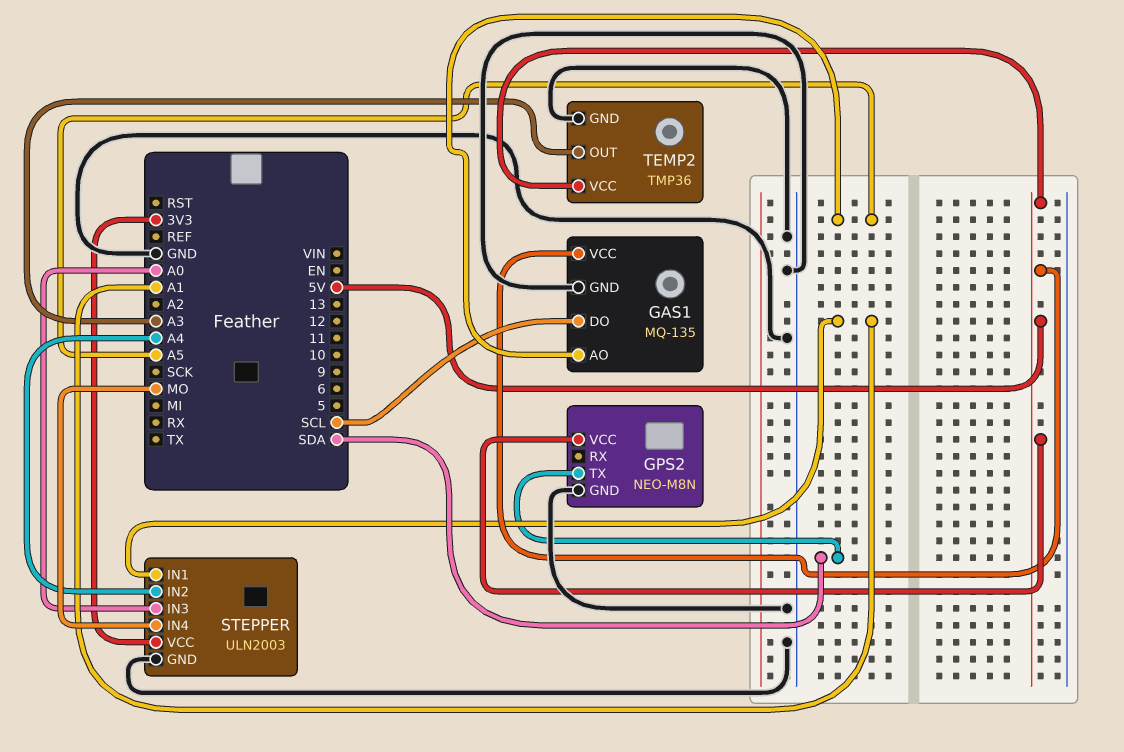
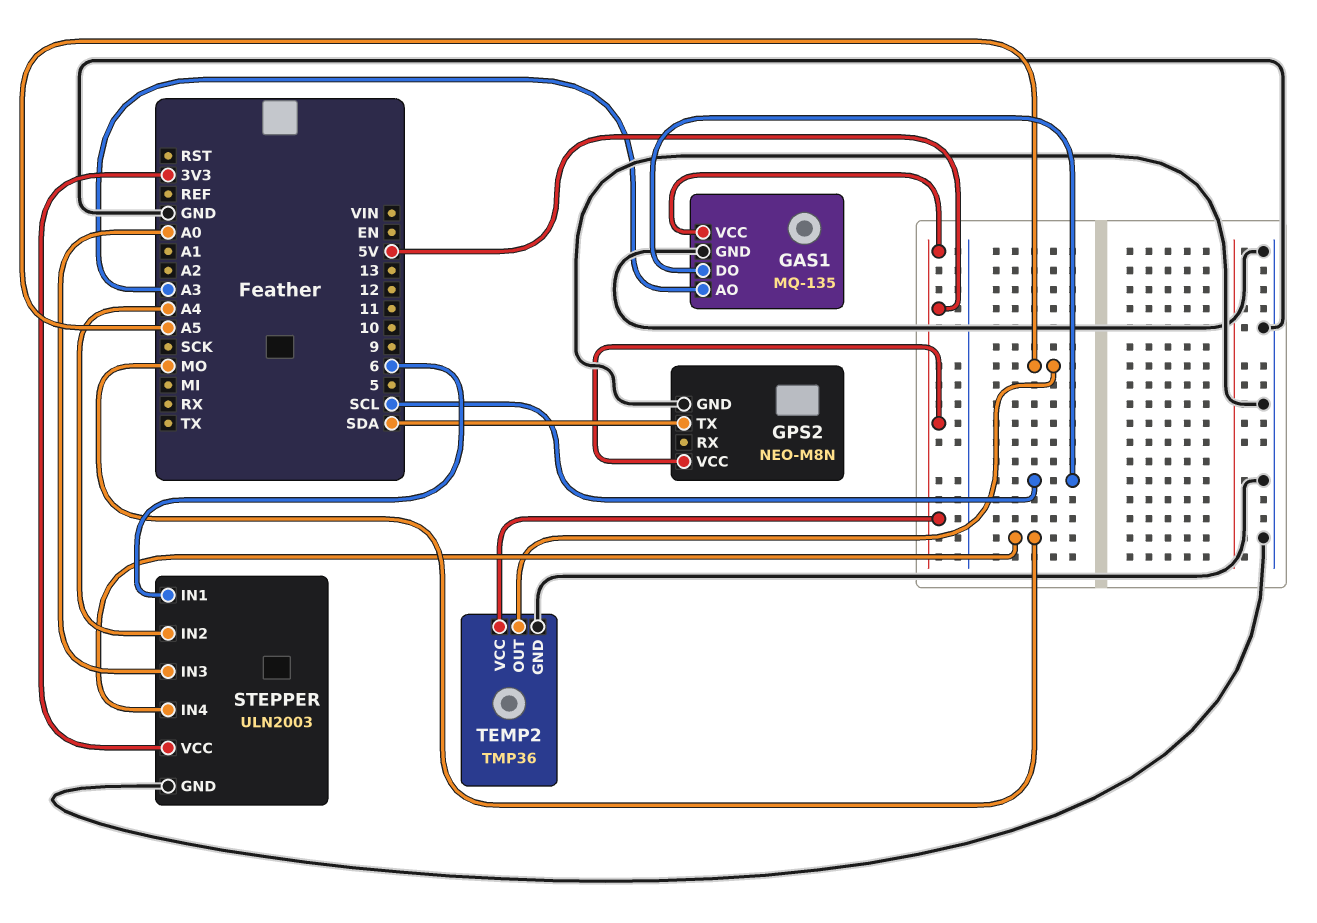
GAS1 pin AO: A5 -> A3
STEPPER pin IN1: A1 -> 6
TEMP2 pin OUT: A3 -> A5

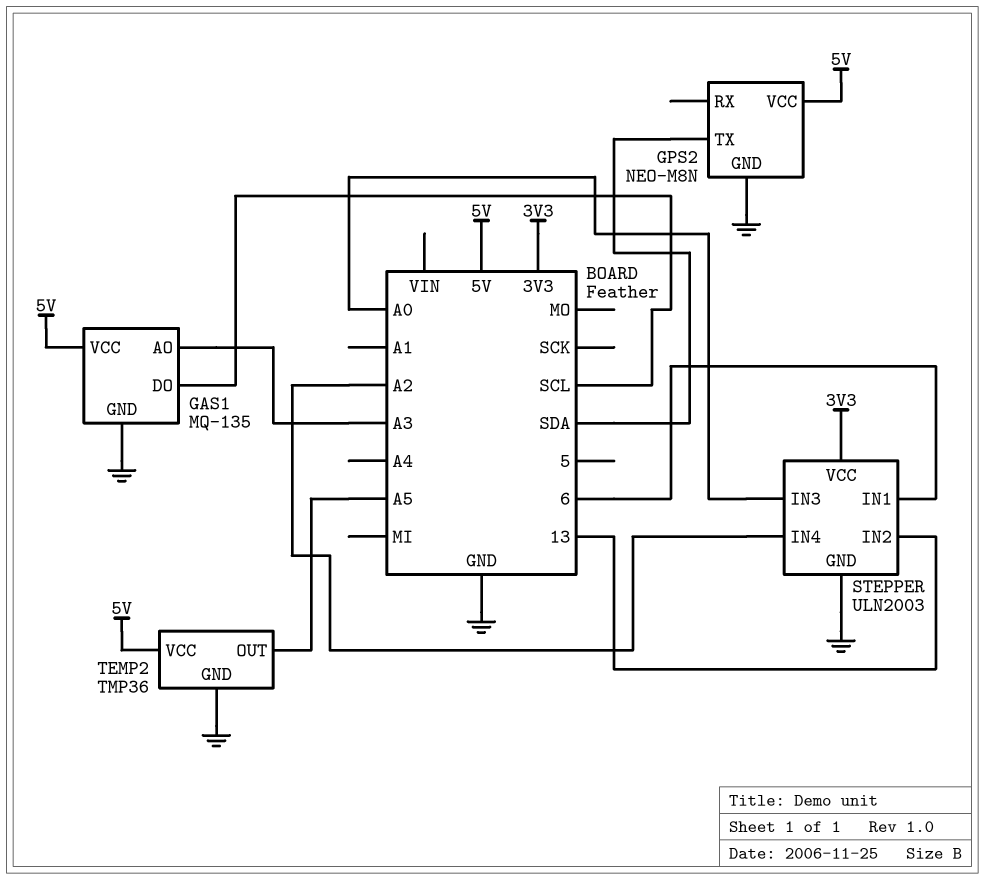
STEPPER pin IN2: A4 -> 13
STEPPER pin IN4: MO -> A2

